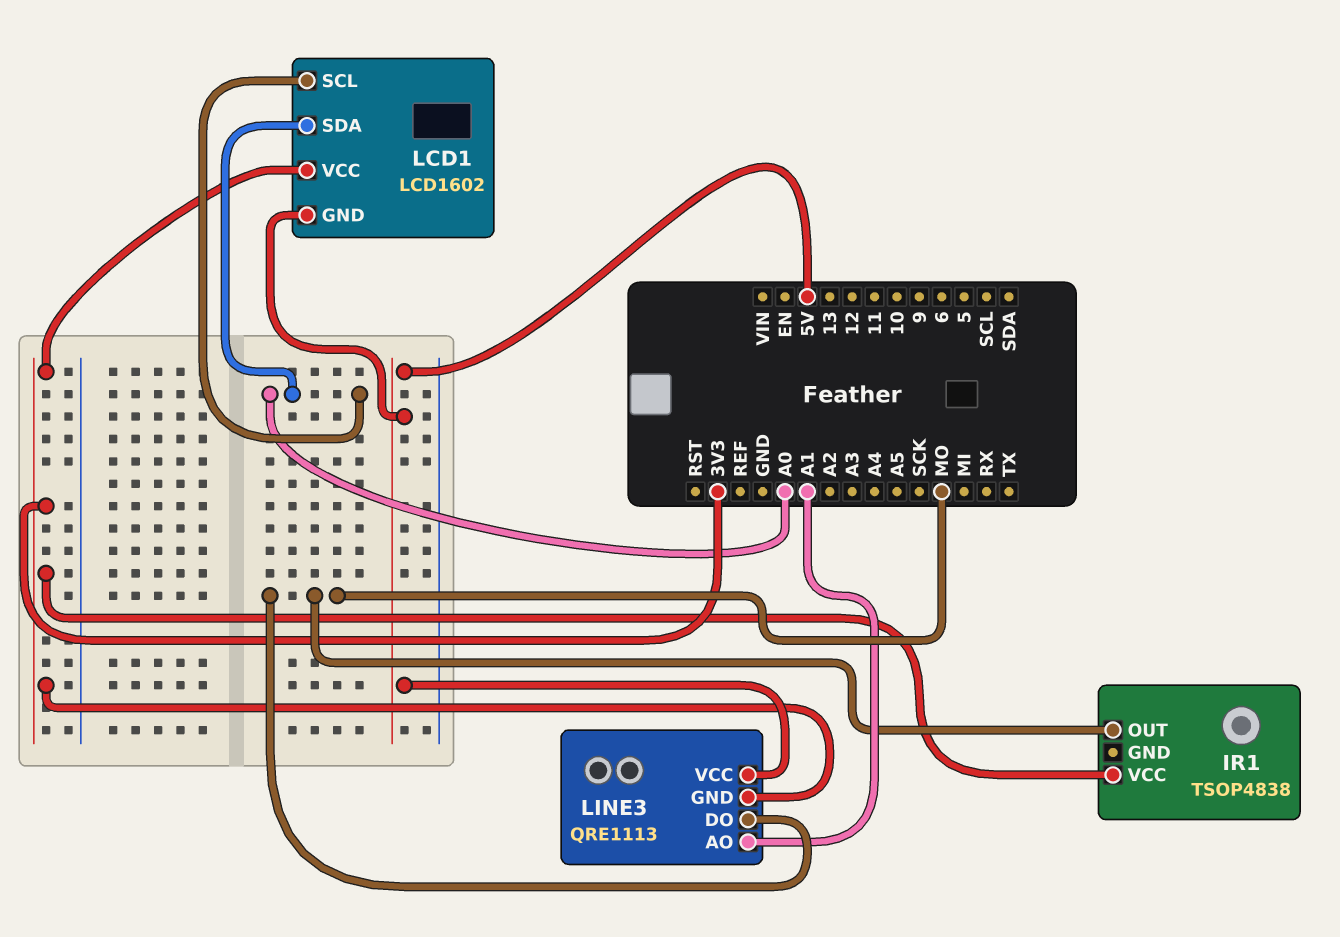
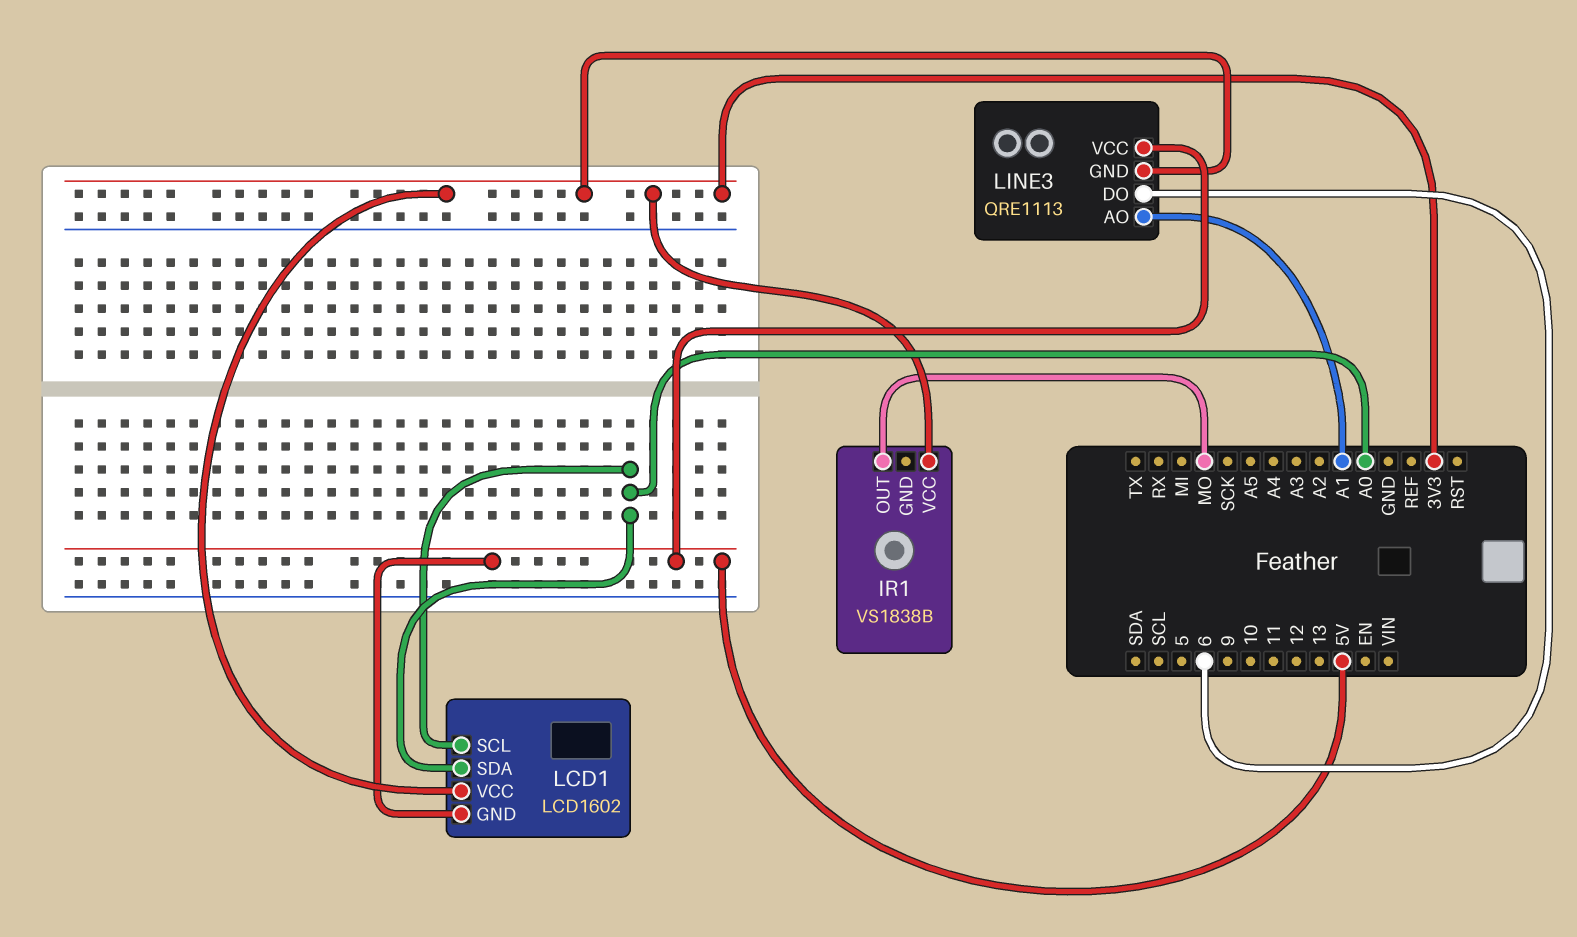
IR1: TSOP4838 -> VS1838B
LINE3 pin DO: MO -> 6

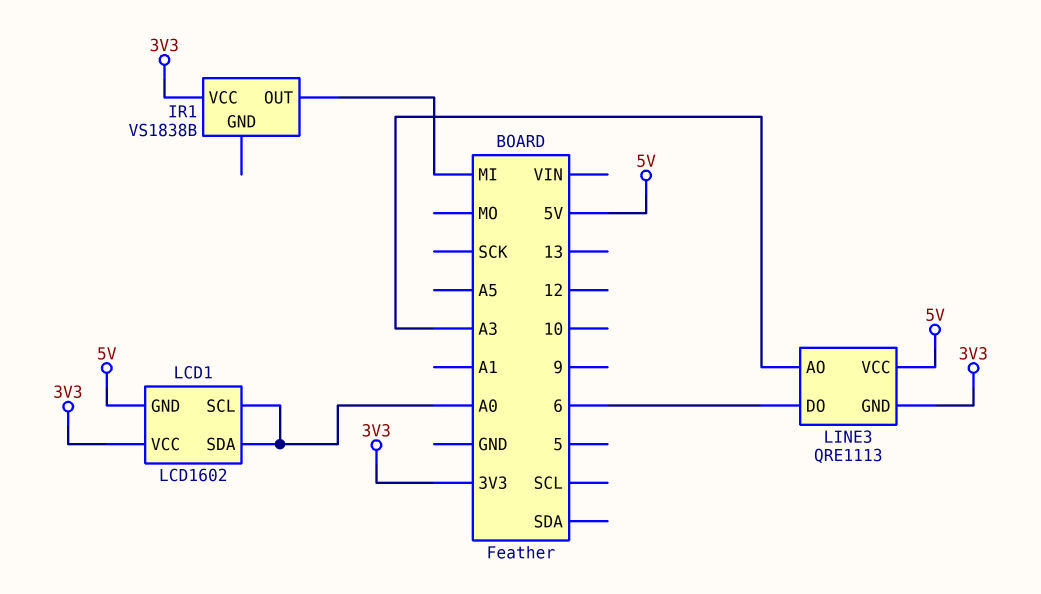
IR1 pin OUT: MO -> MI
LINE3 pin AO: A1 -> A3

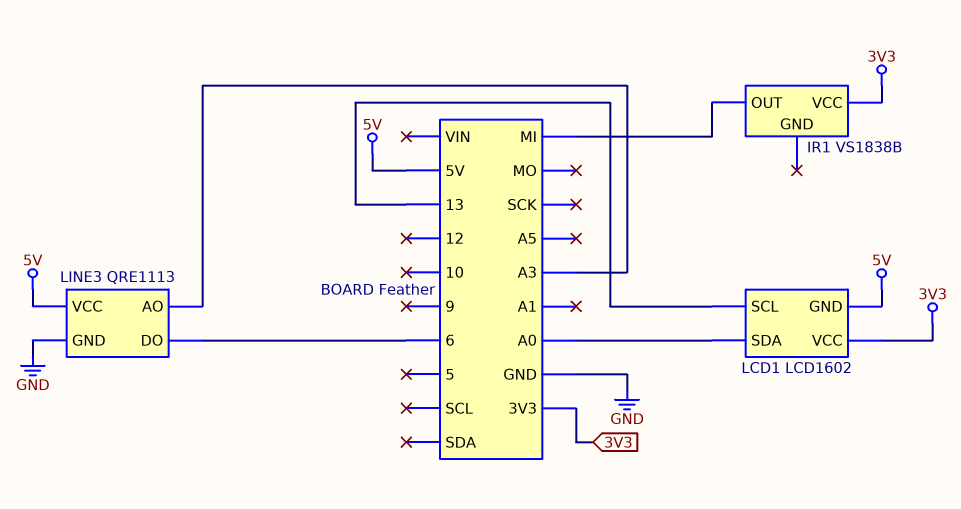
LCD1 pin SCL: A0 -> 13
LINE3 pin GND: 3V3 -> GND

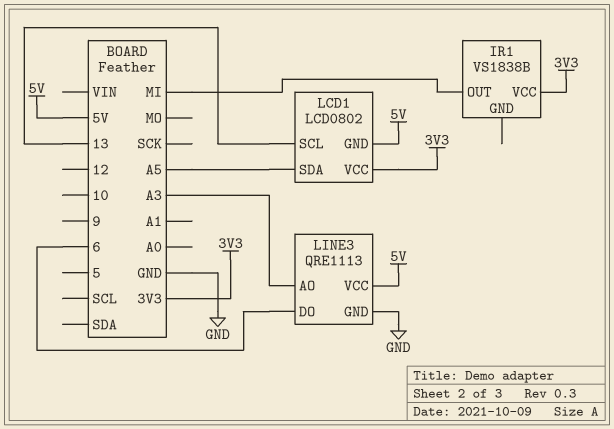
LCD1: LCD1602 -> LCD0802
LCD1 pin SDA: A0 -> A5

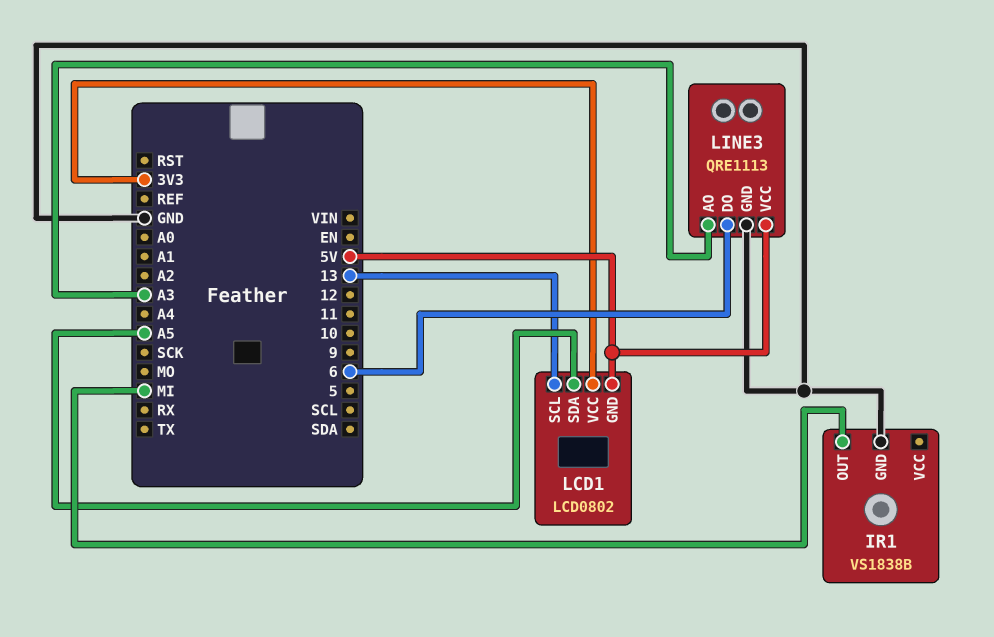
IR1 pin GND: none -> GND
IR1 pin VCC: 3V3 -> none

